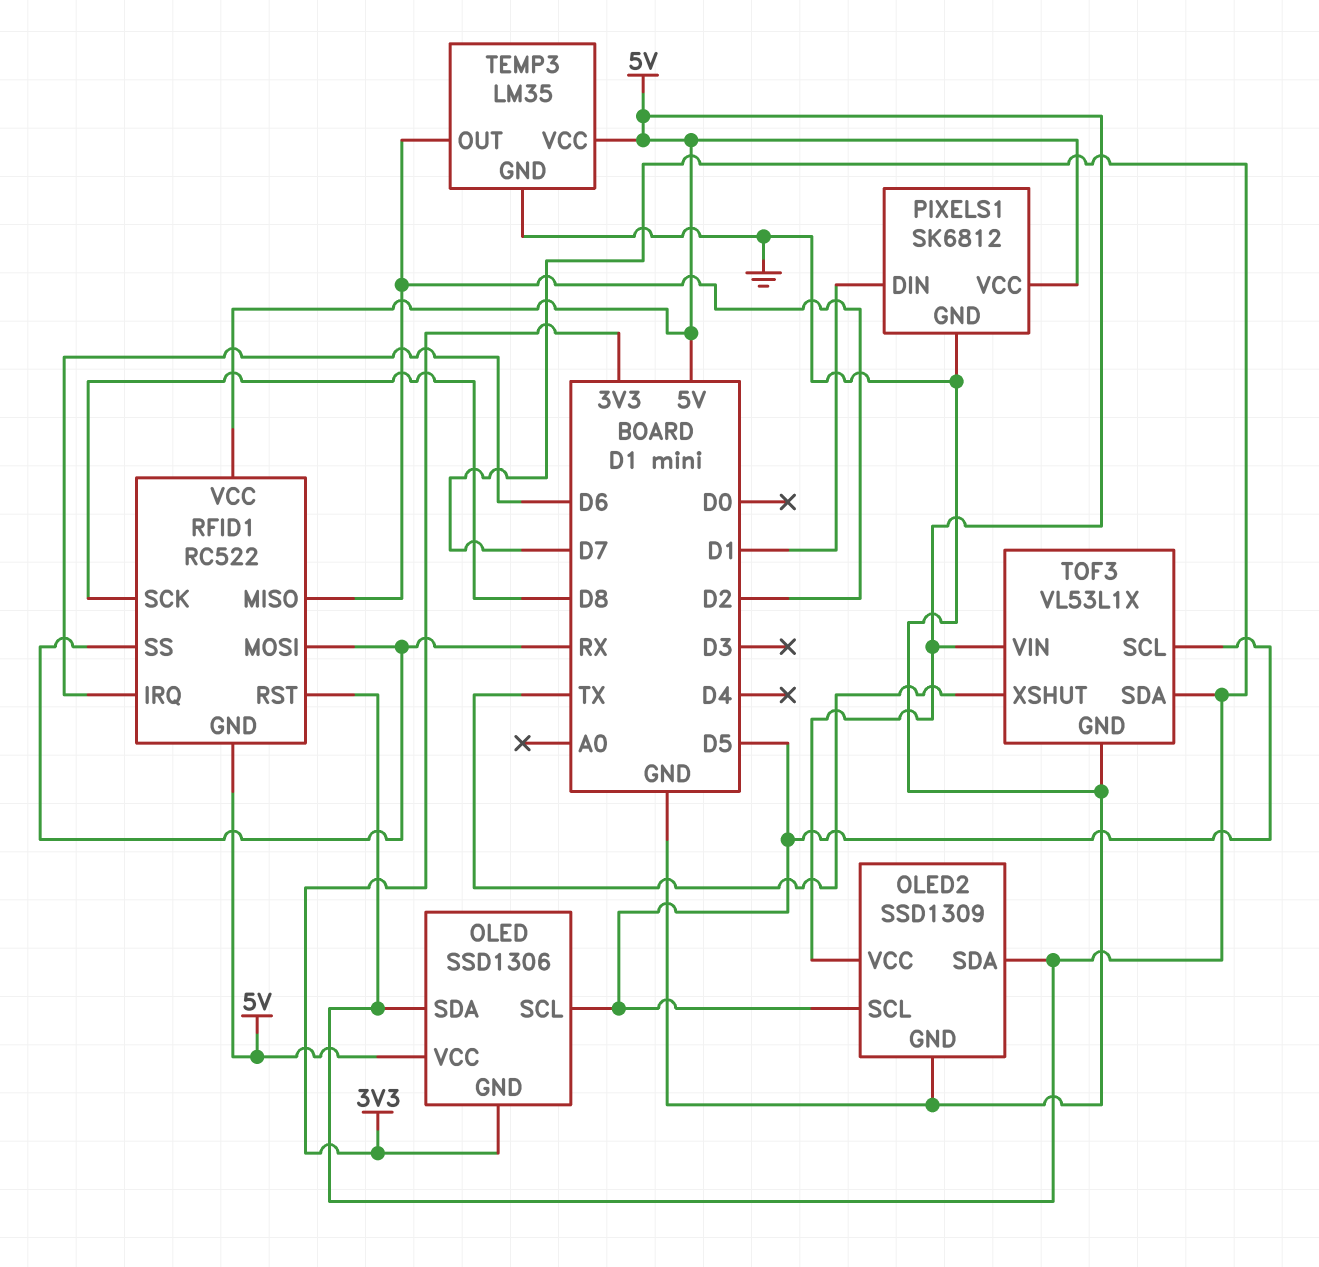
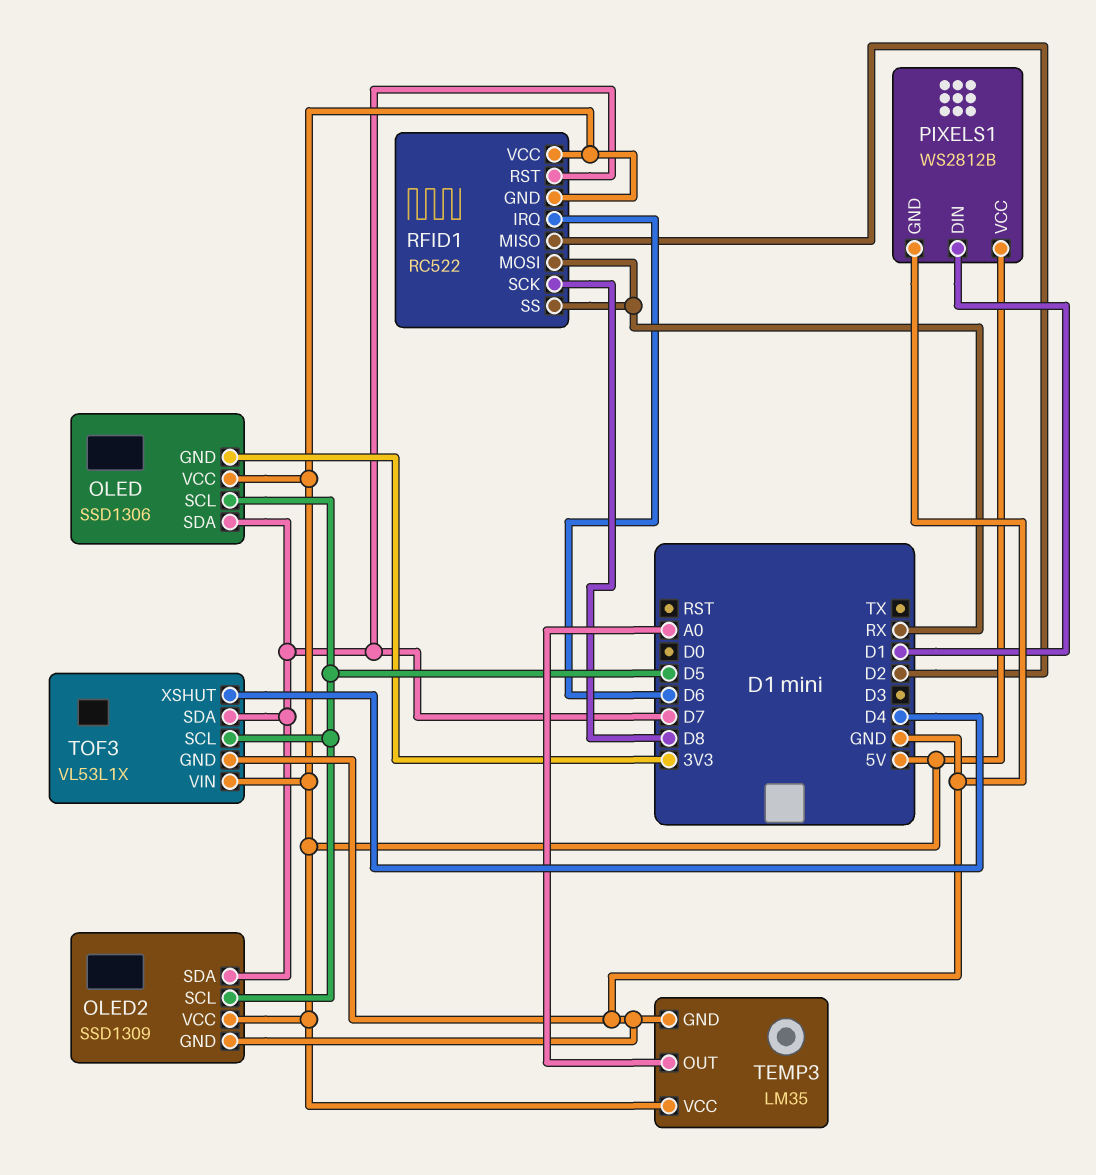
PIXELS1: SK6812 -> WS2812B
TEMP3 pin OUT: D2 -> A0
TOF3 pin XSHUT: TX -> D4

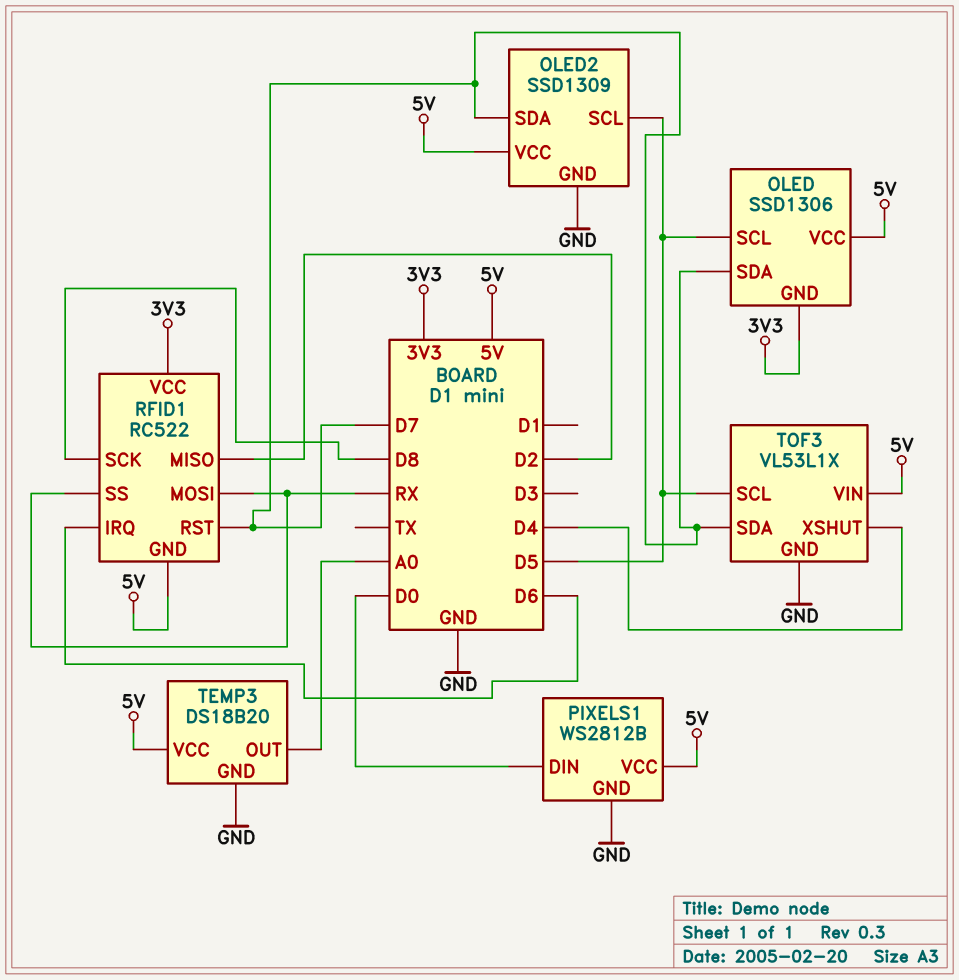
PIXELS1 pin DIN: D1 -> D0
RFID1 pin VCC: 5V -> 3V3
TEMP3: LM35 -> DS18B20

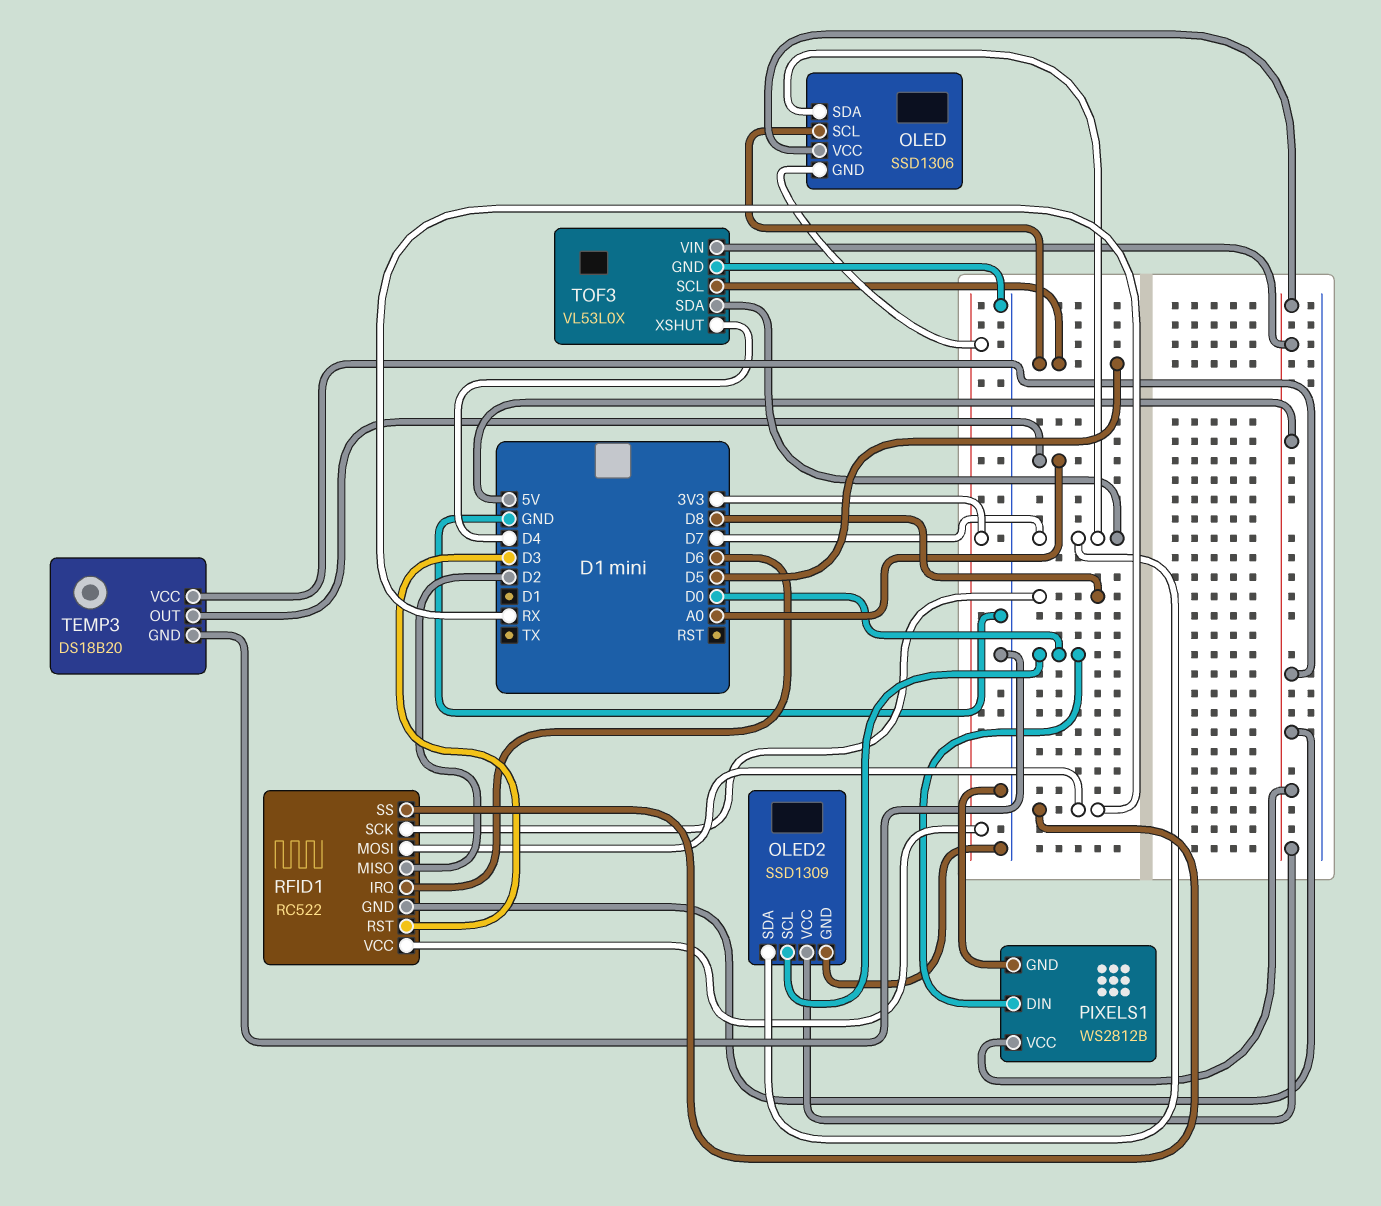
OLED2 pin SCL: D5 -> D0
RFID1 pin RST: D7 -> D3
TOF3: VL53L1X -> VL53L0X

